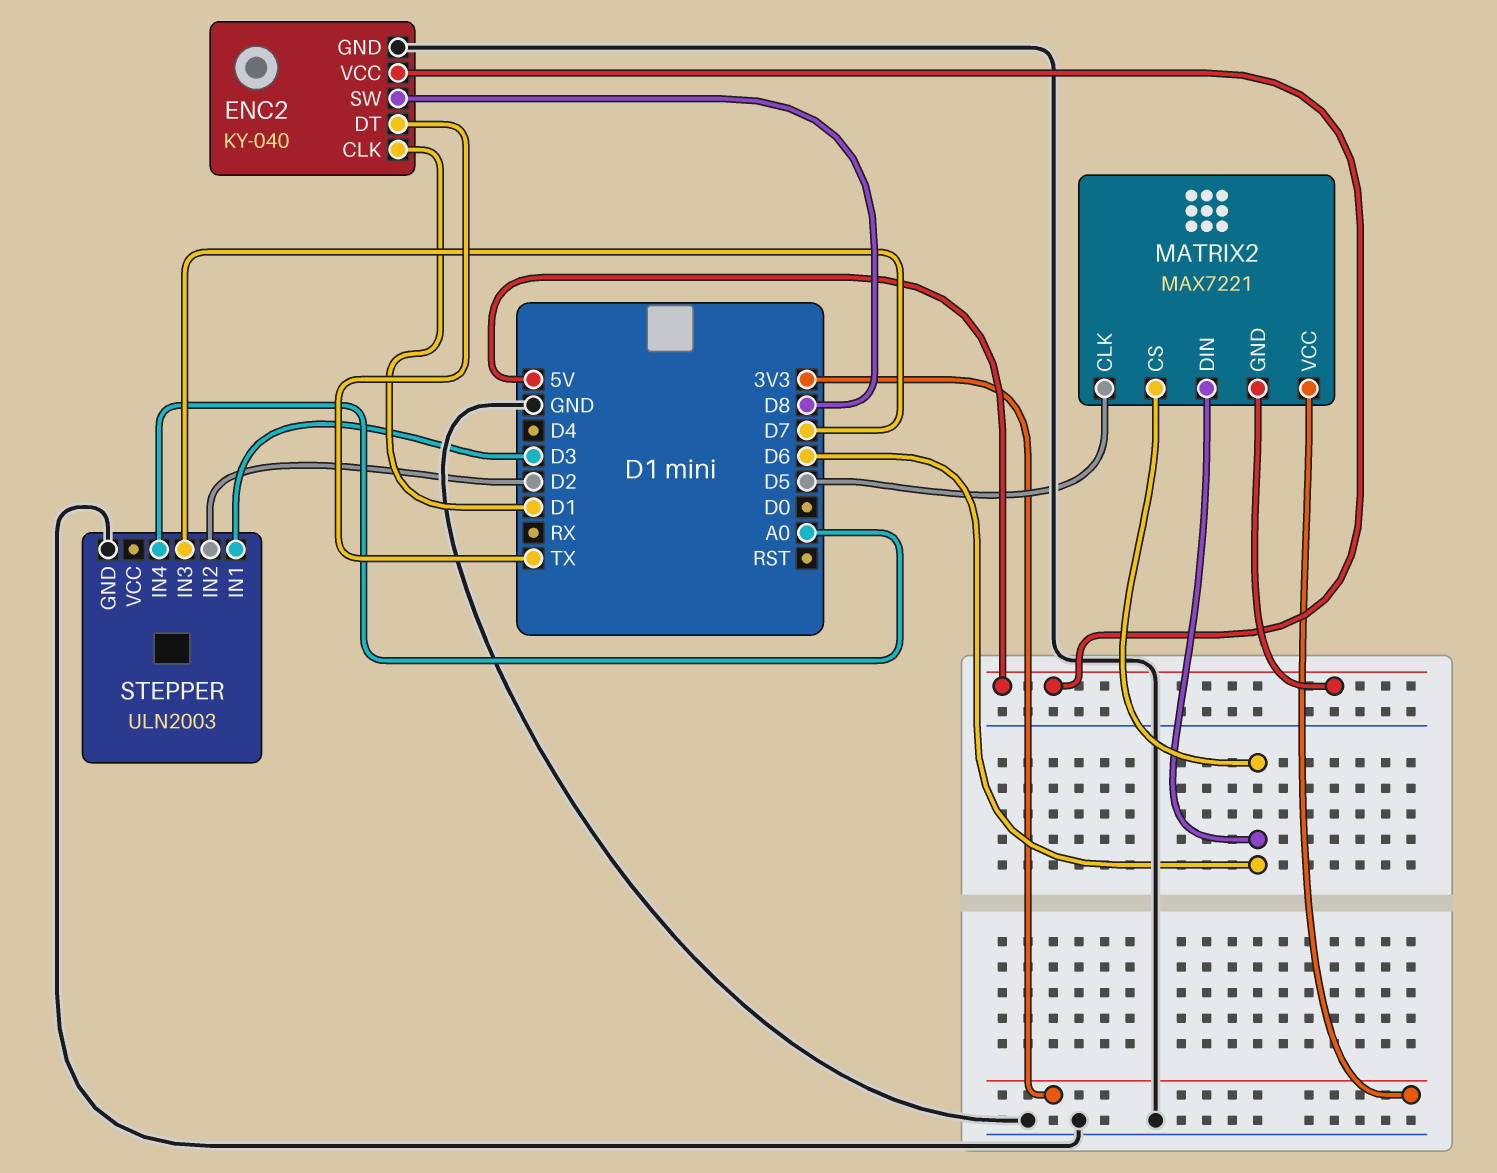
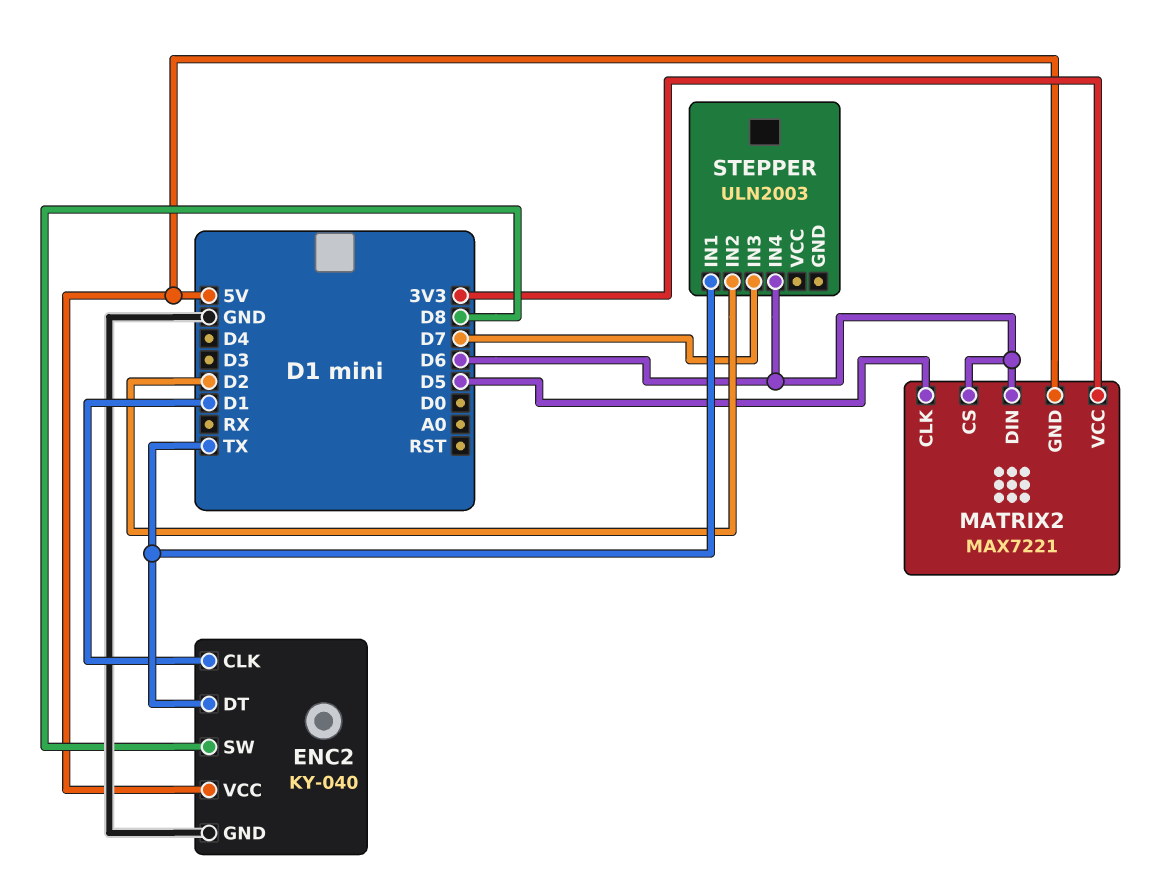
STEPPER pin GND: GND -> none
STEPPER pin IN1: D3 -> TX
STEPPER pin IN4: A0 -> D6

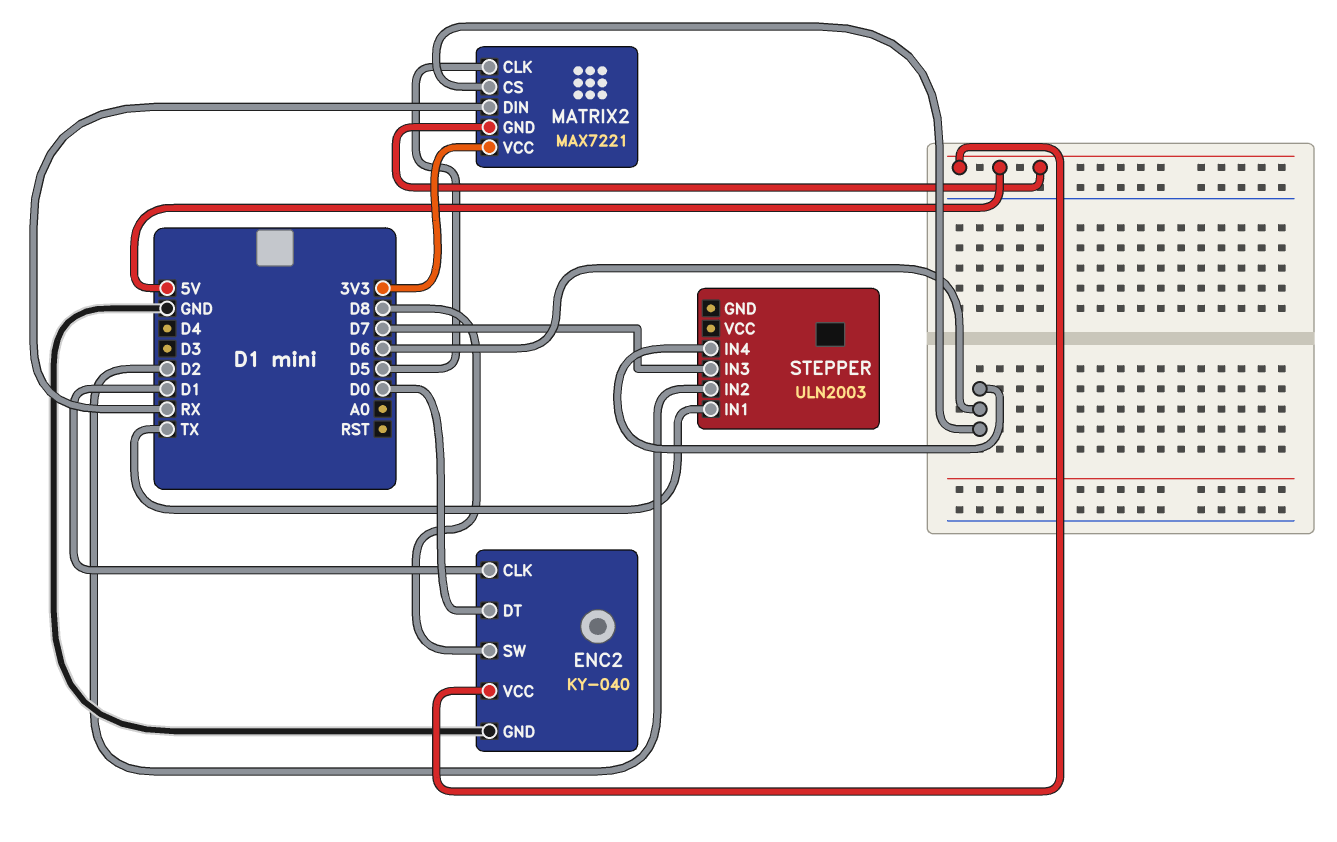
ENC2 pin DT: TX -> D0
MATRIX2 pin DIN: D6 -> RX

